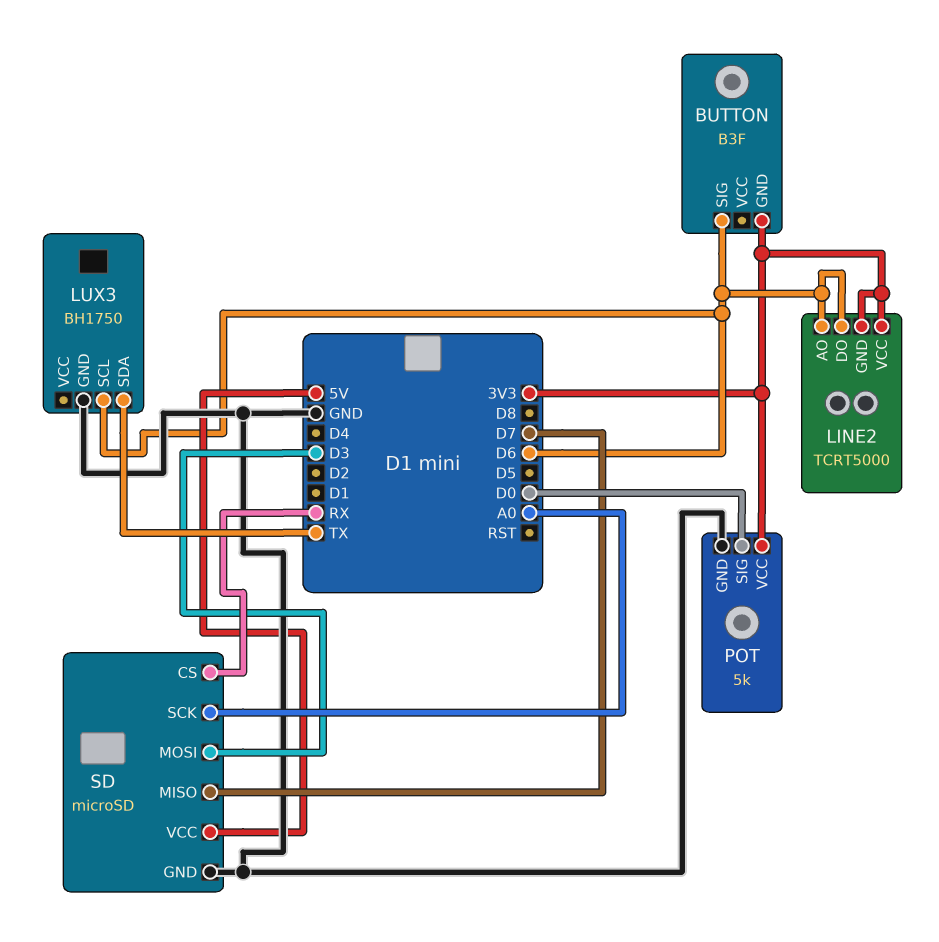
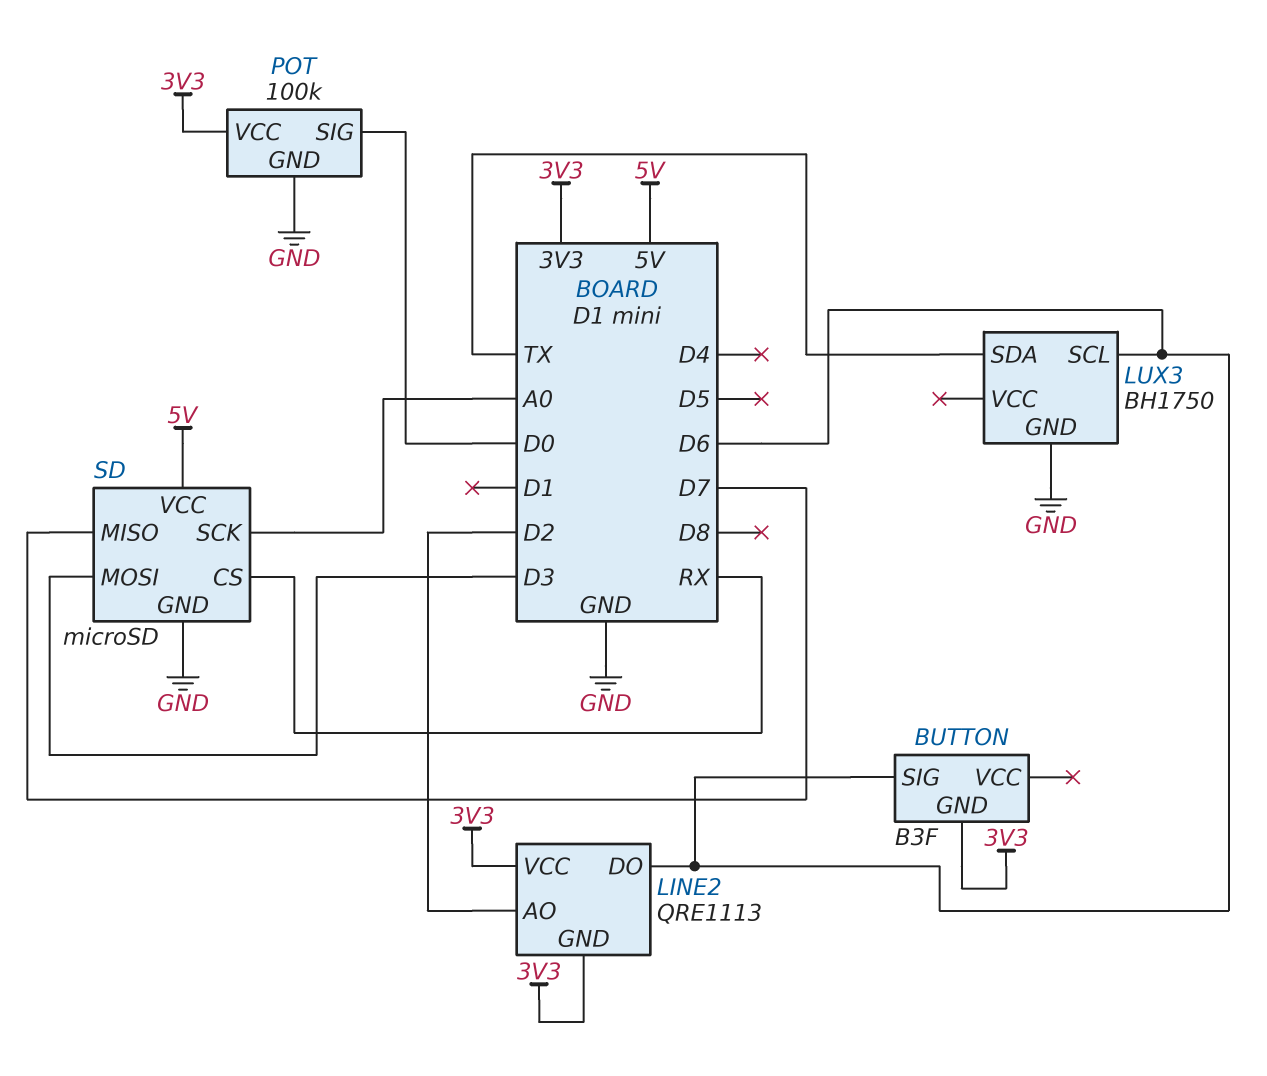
LINE2: TCRT5000 -> QRE1113
LINE2 pin AO: D6 -> D2
POT: 5k -> 100k

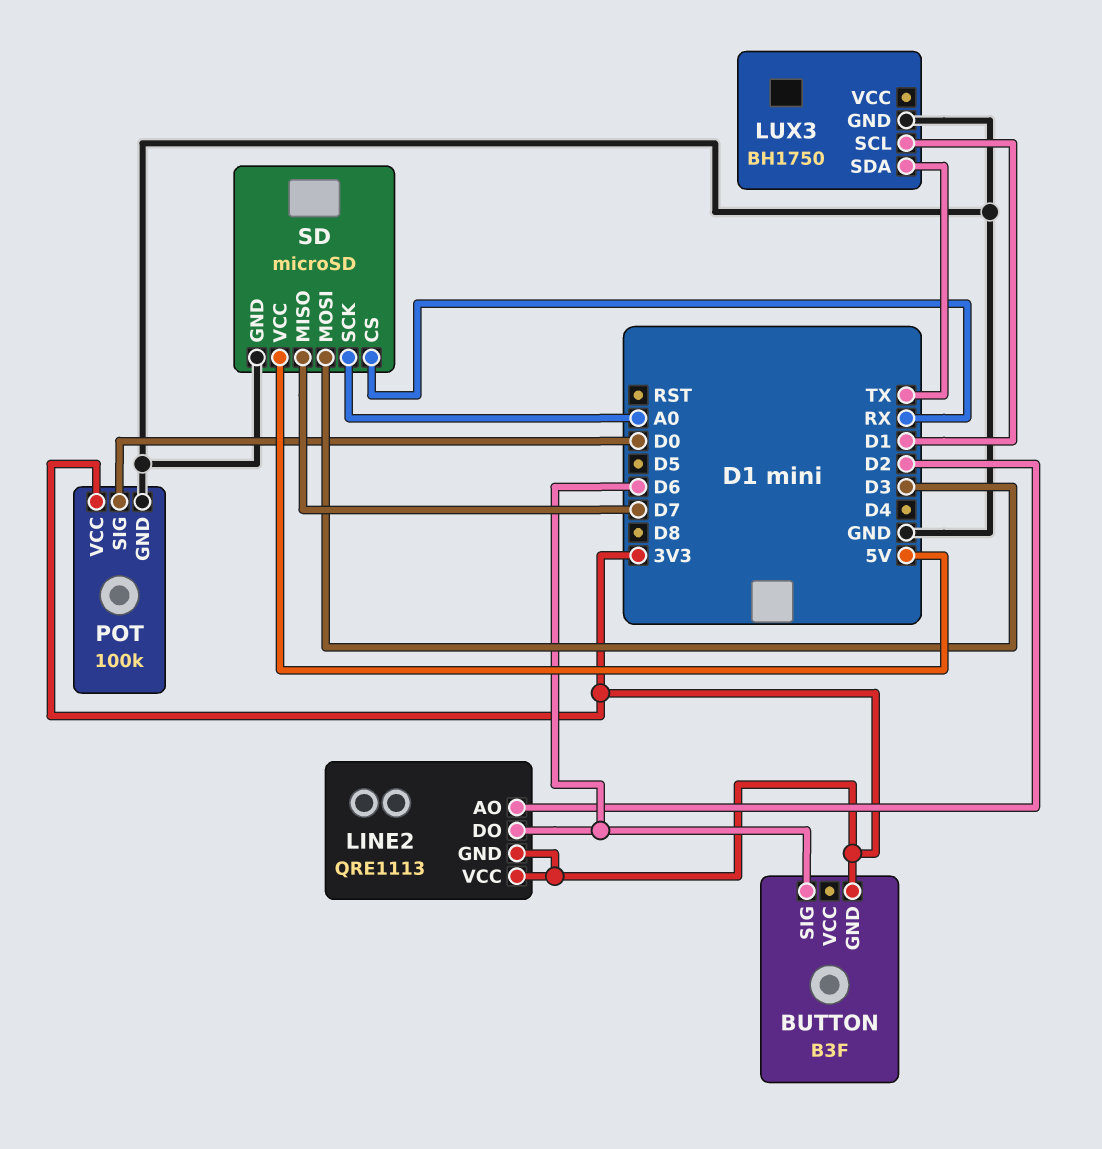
LUX3 pin SCL: D6 -> D1

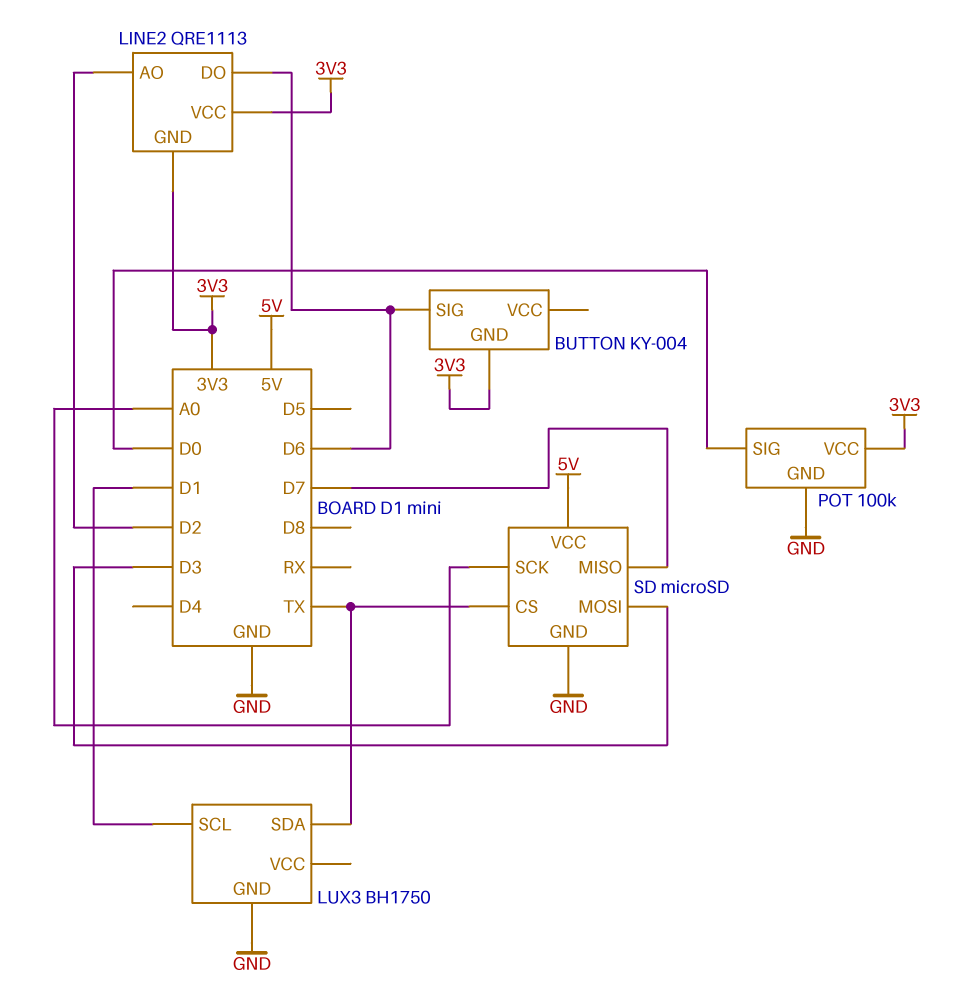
BUTTON: B3F -> KY-004
SD pin CS: RX -> TX

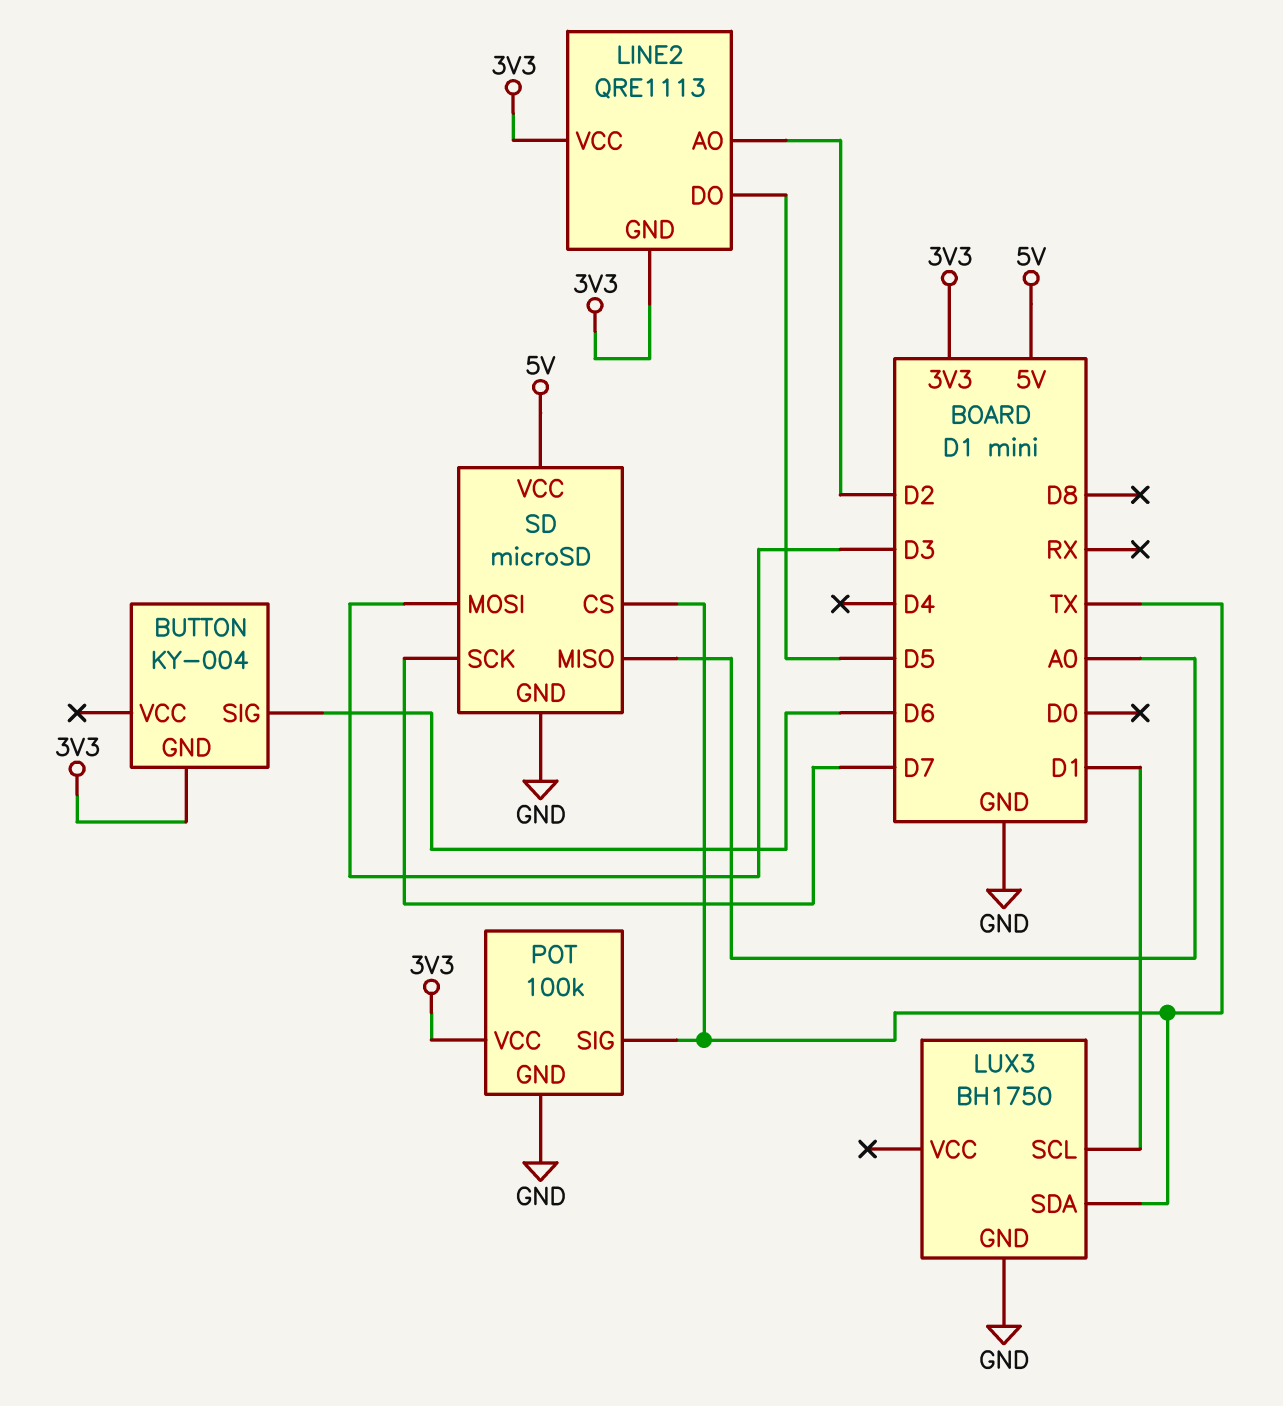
LINE2 pin DO: D6 -> D5
POT pin SIG: D0 -> TX
SD pin MISO: D7 -> A0
SD pin SCK: A0 -> D7

